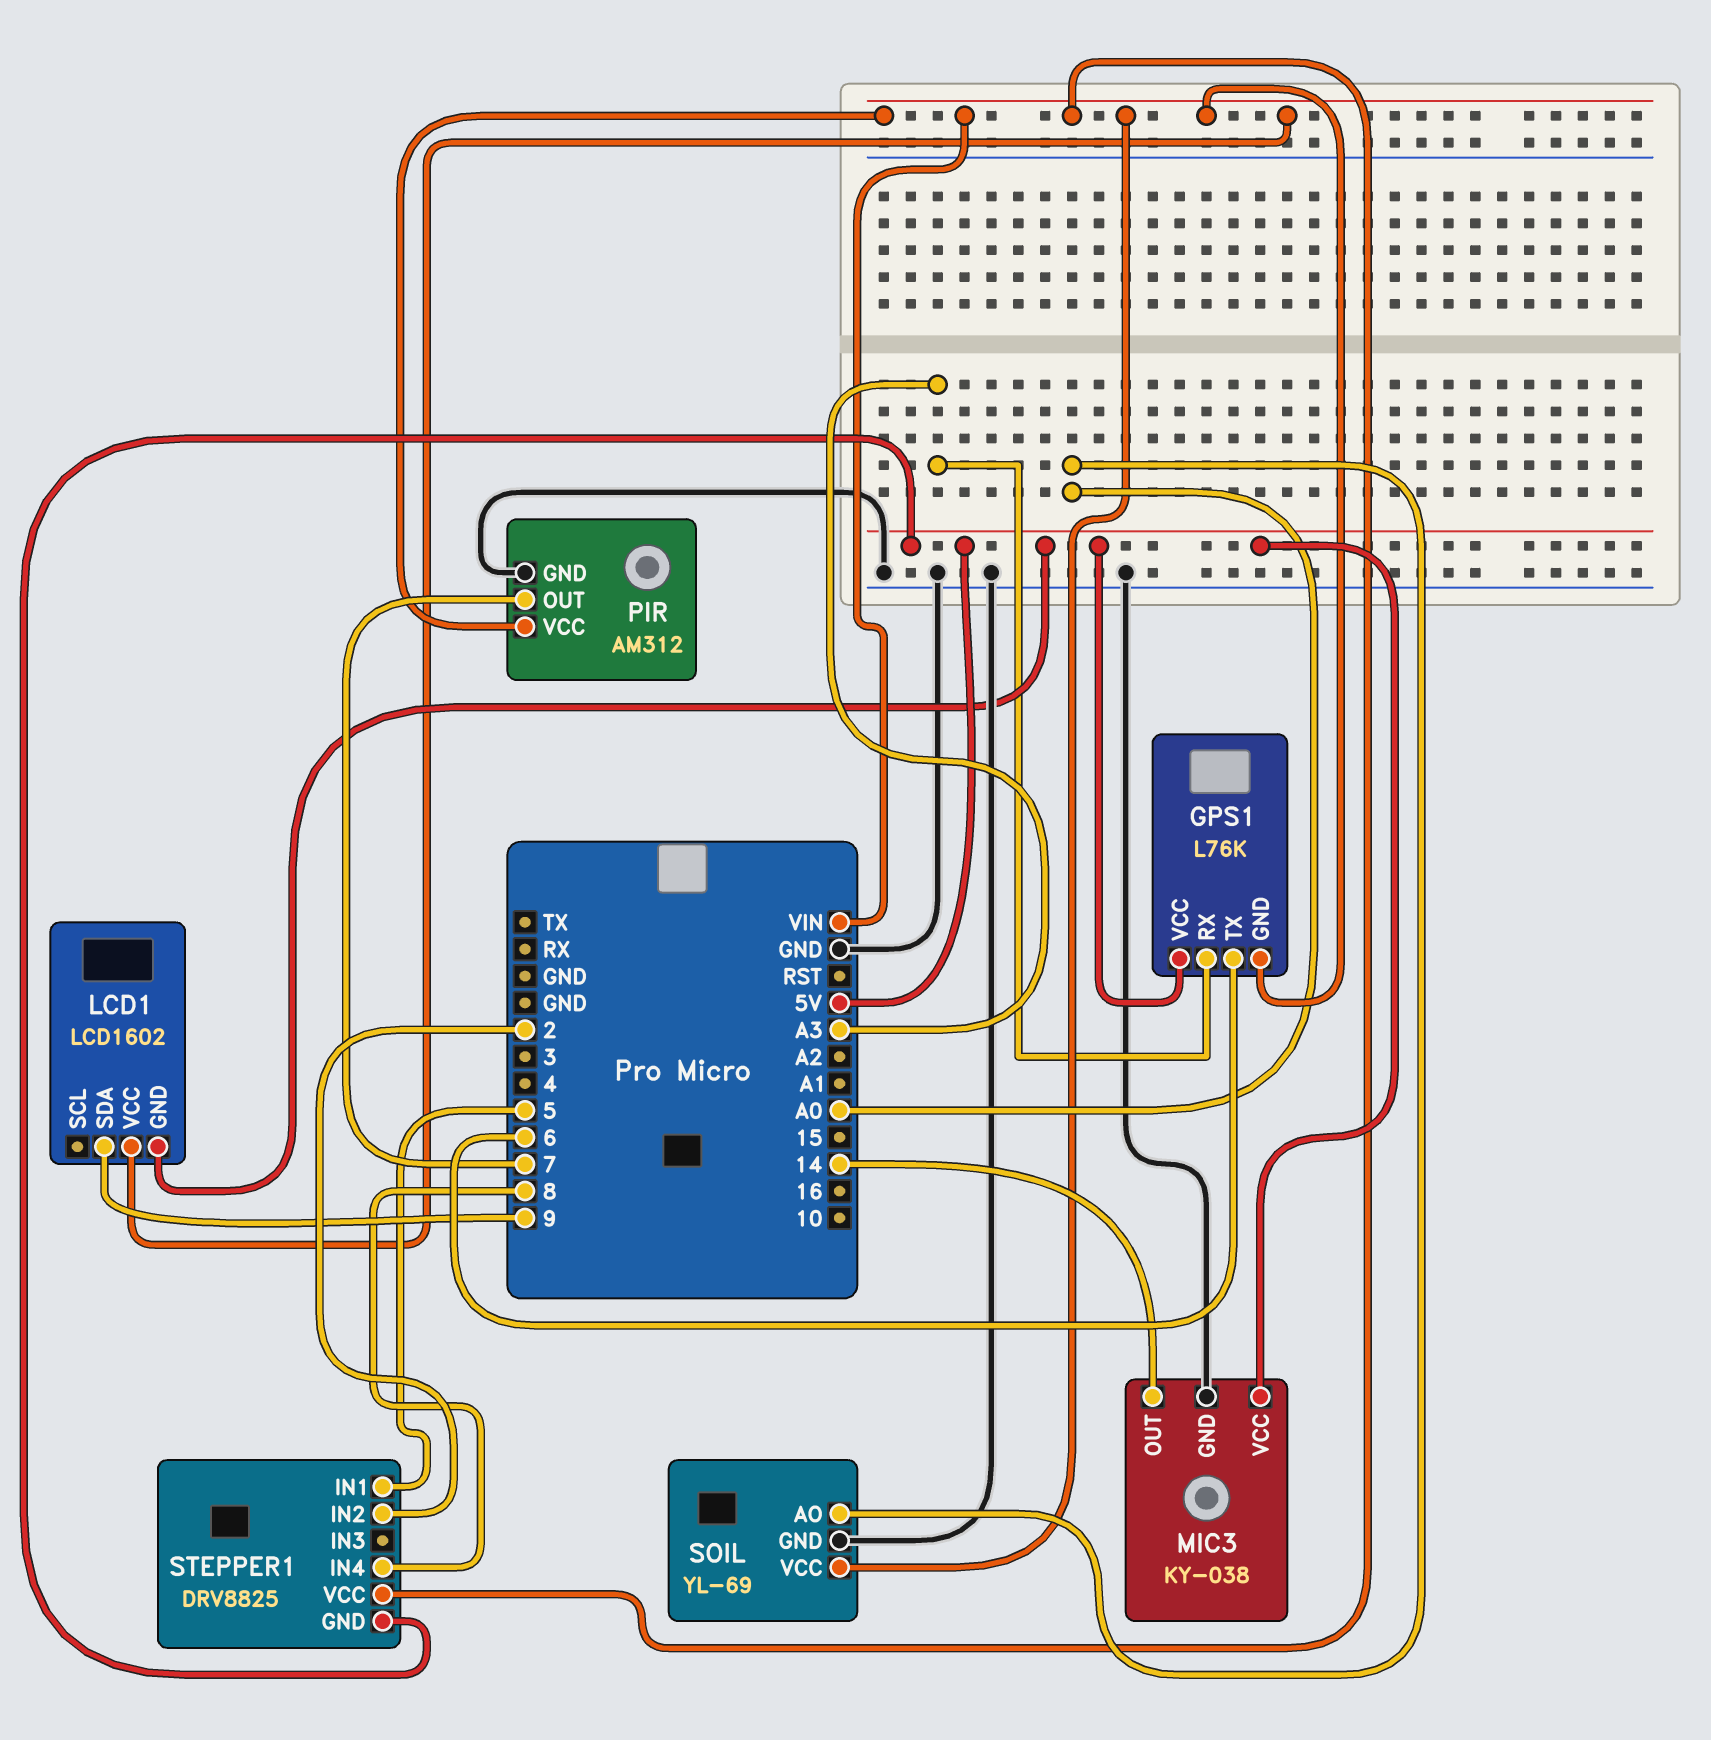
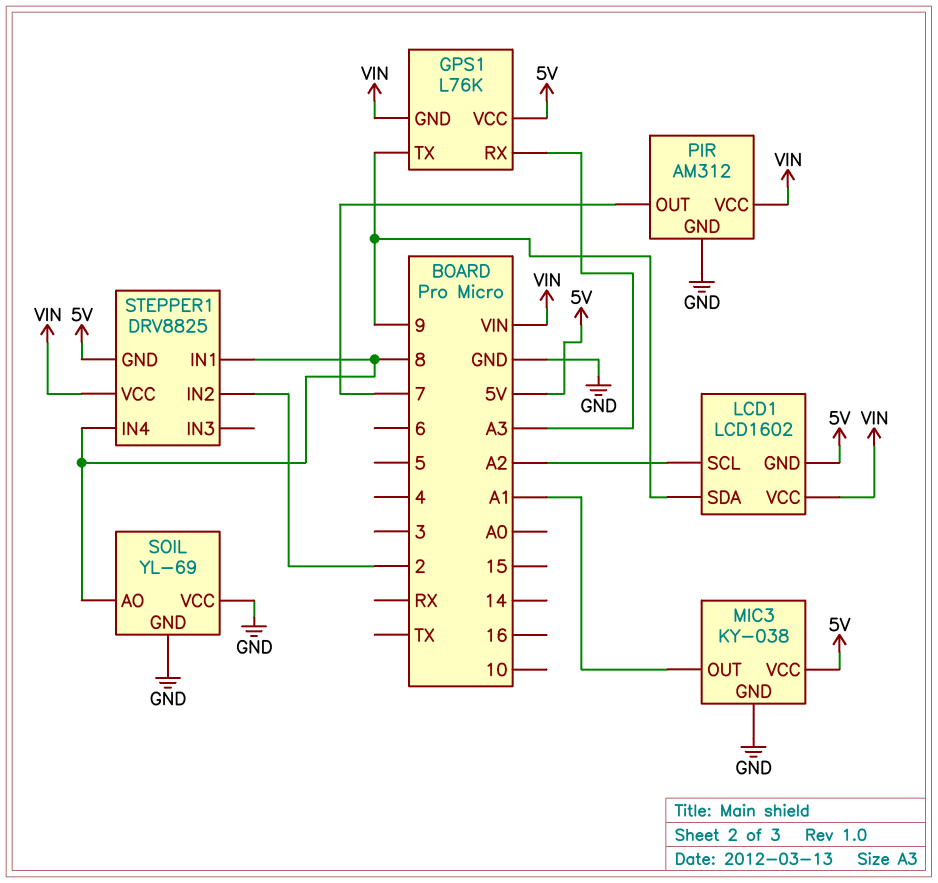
GPS1 pin TX: 6 -> 9
LCD1 pin SCL: none -> A2
MIC3 pin OUT: 14 -> A1
SOIL pin AO: A0 -> 8
SOIL pin VCC: VIN -> GND
STEPPER1 pin IN1: 5 -> 8

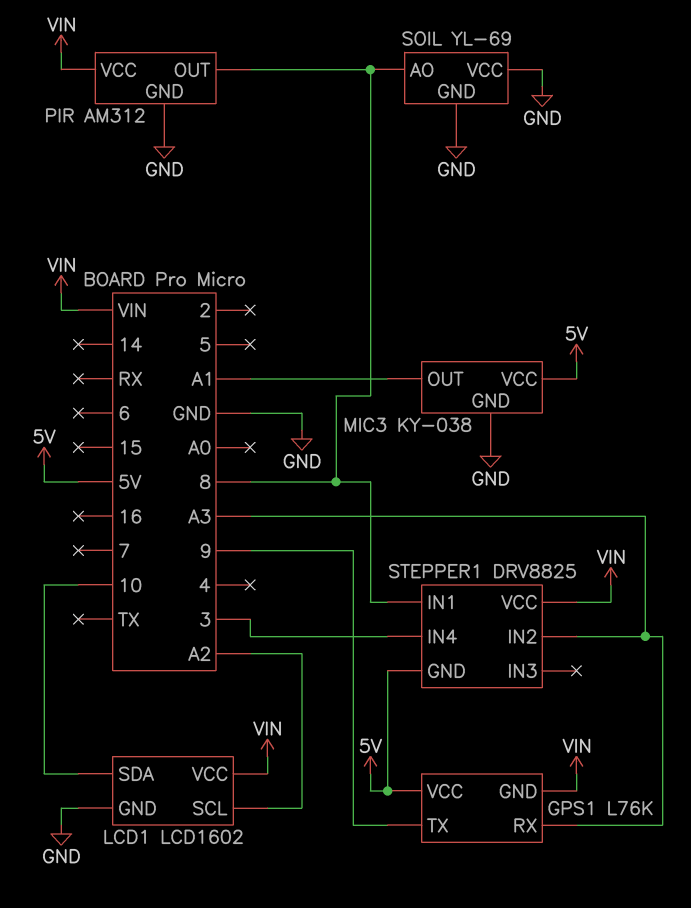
LCD1 pin GND: 5V -> GND
LCD1 pin SDA: 9 -> 10
PIR pin OUT: 7 -> 8
STEPPER1 pin IN2: 2 -> A3
STEPPER1 pin IN4: 8 -> 3

